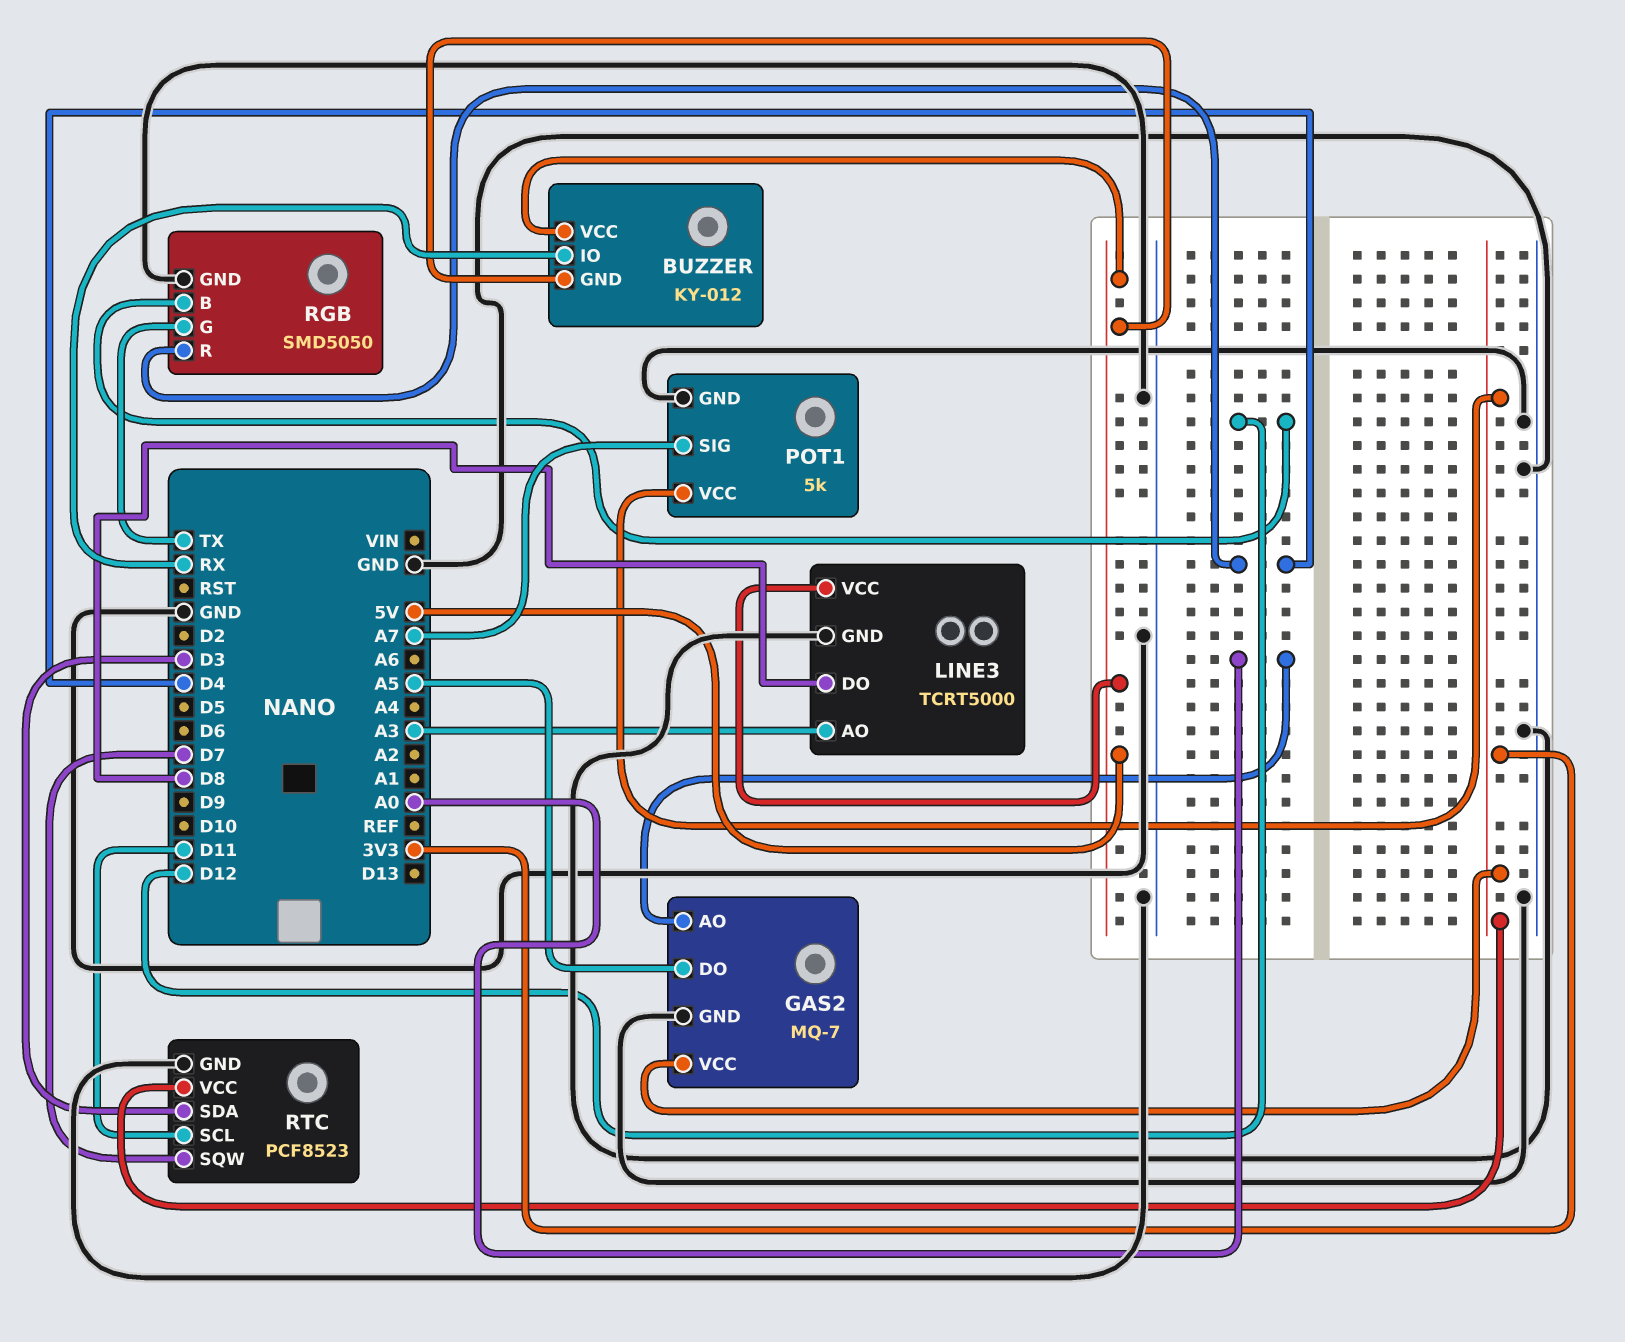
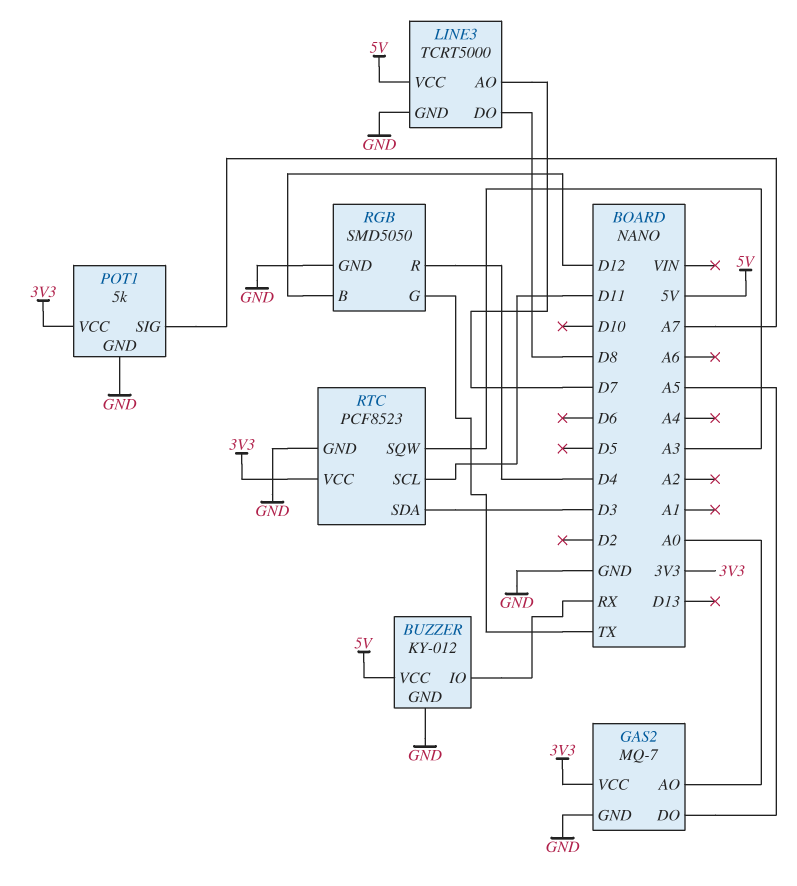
BUZZER pin GND: 5V -> GND
LINE3 pin AO: A3 -> D7
RTC pin SQW: D7 -> A3

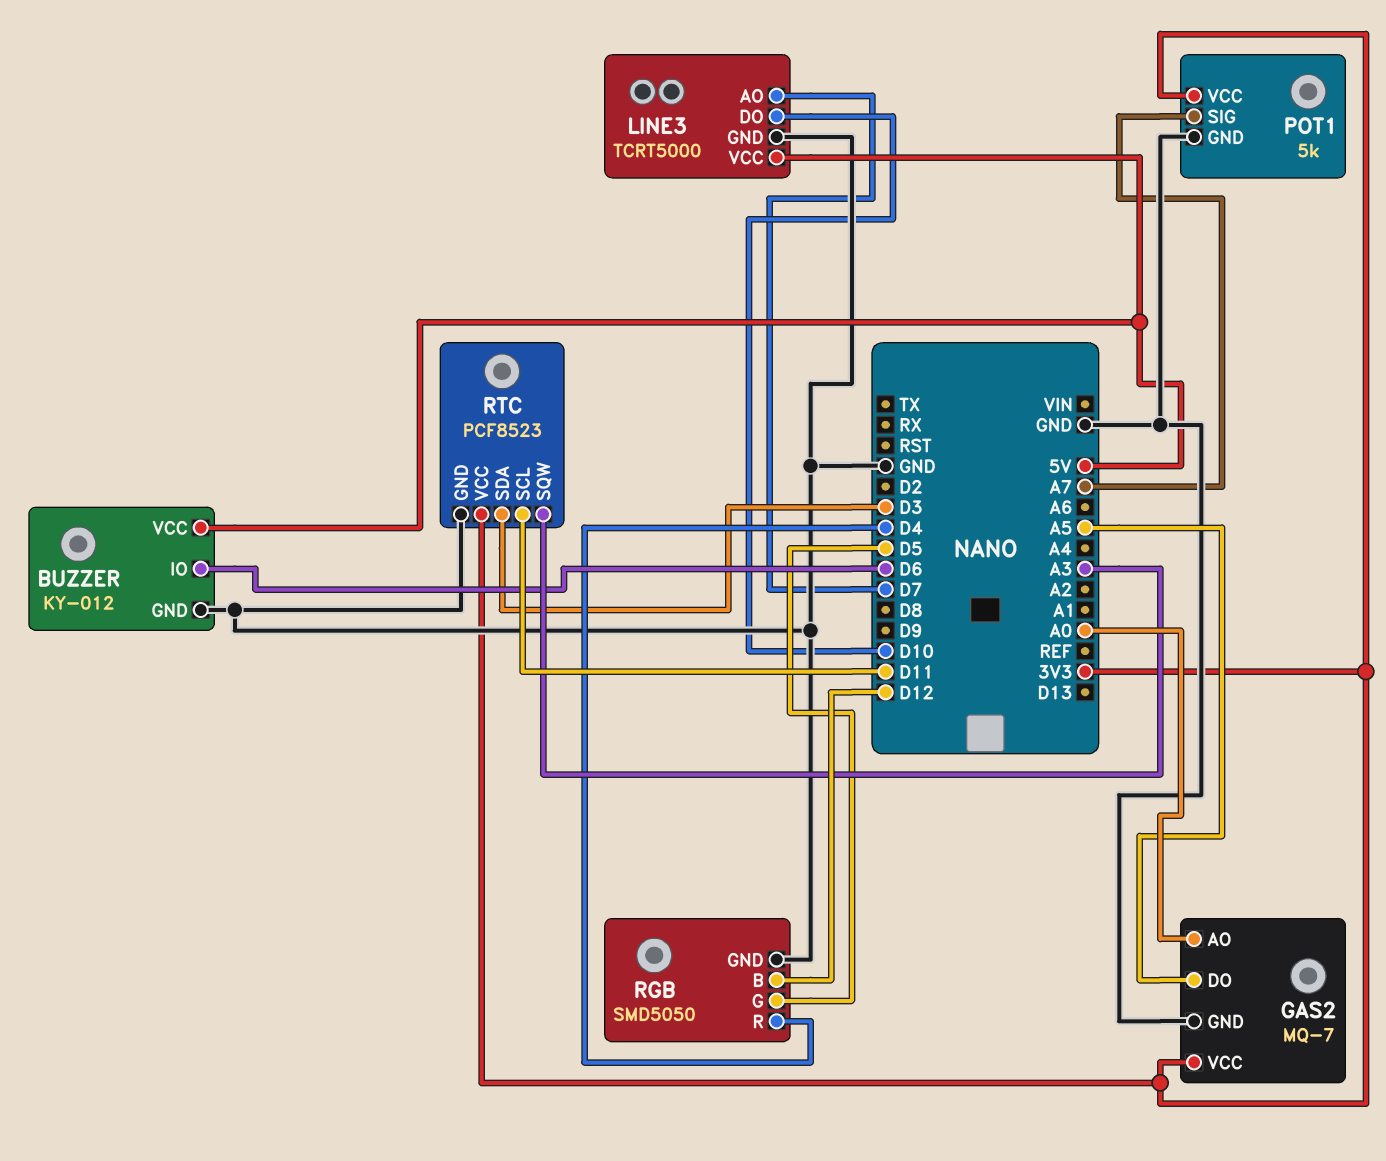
BUZZER pin IO: RX -> D6
LINE3 pin DO: D8 -> D10
RGB pin G: TX -> D5

